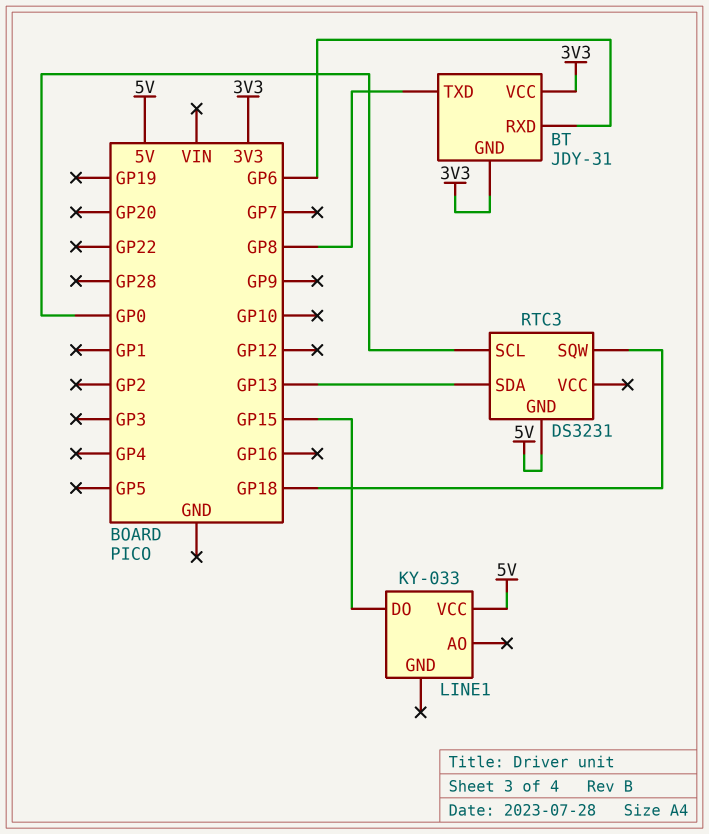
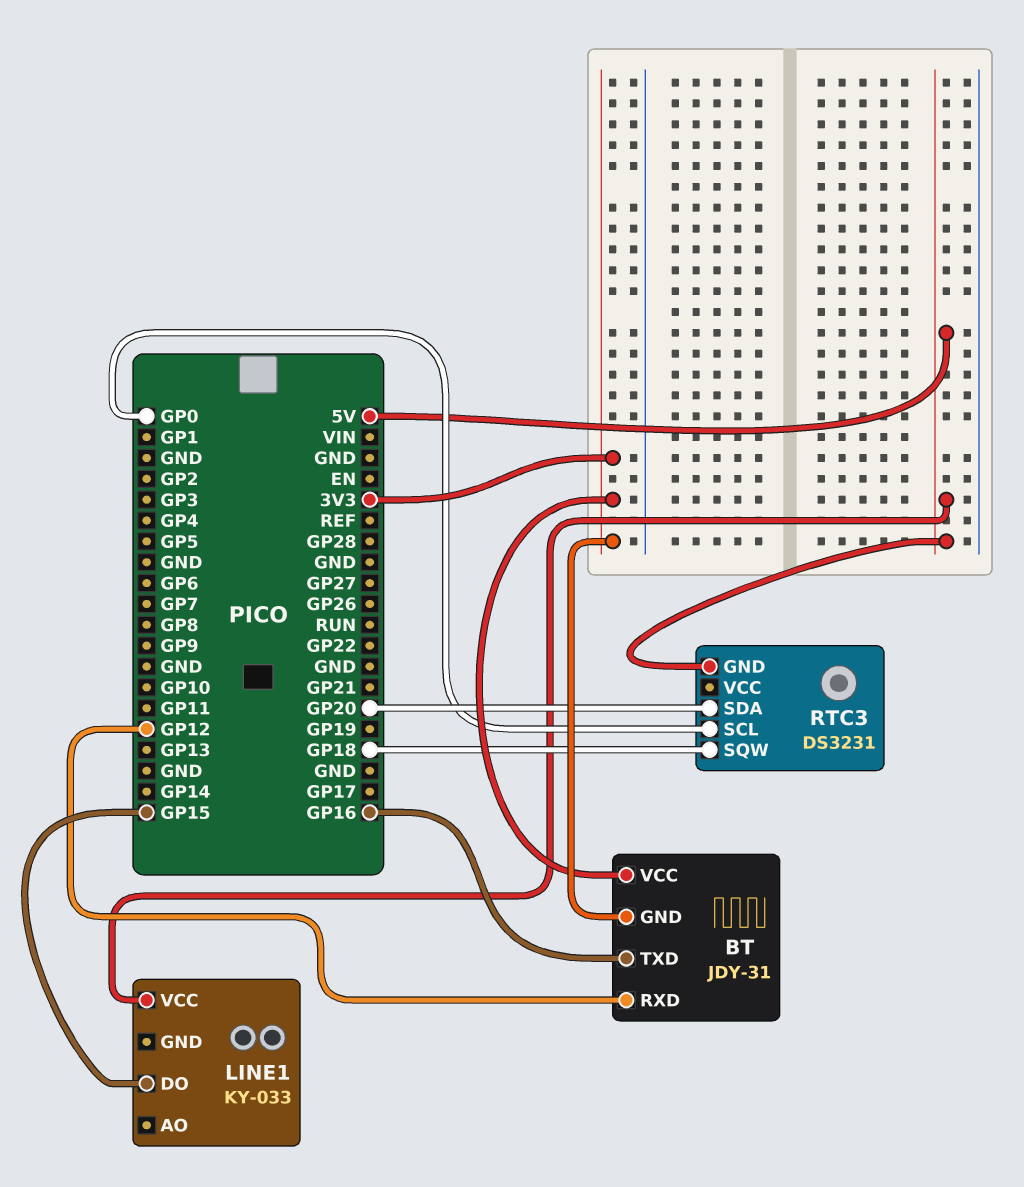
BT pin RXD: GP6 -> GP12
BT pin TXD: GP8 -> GP16
RTC3 pin SDA: GP13 -> GP20

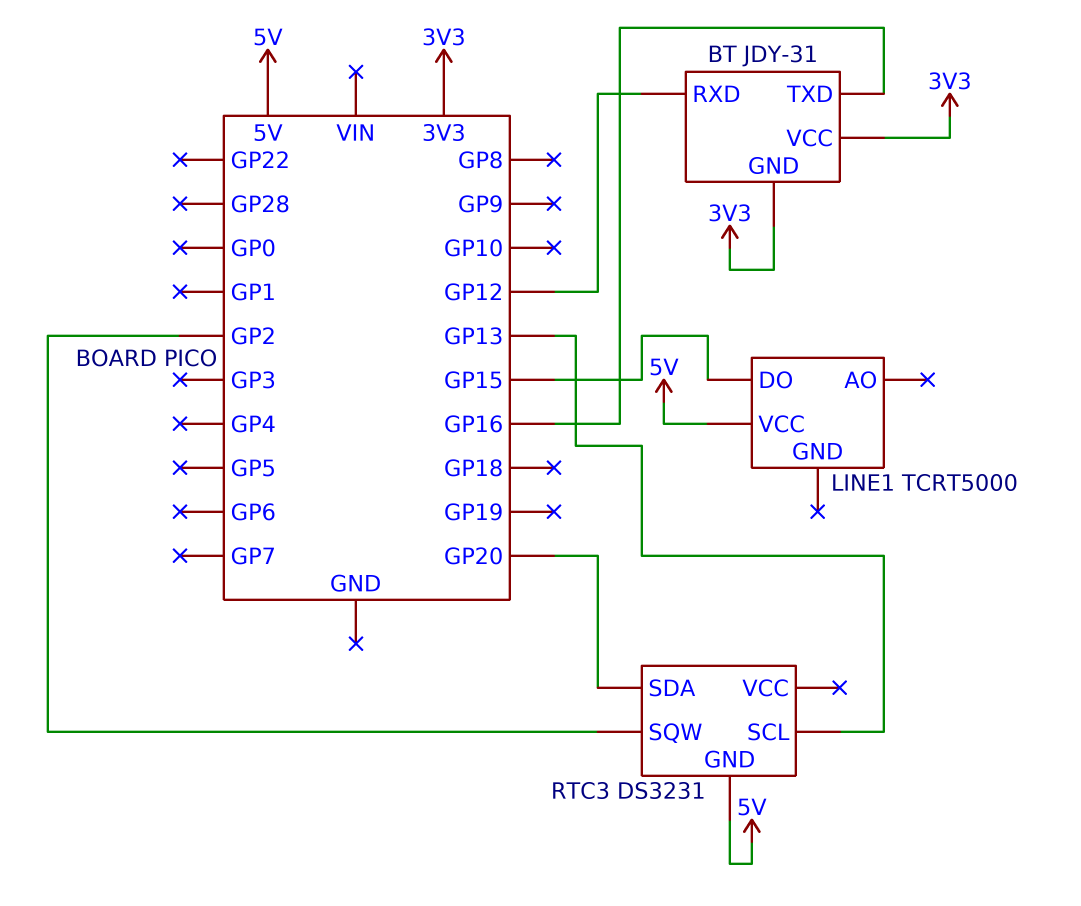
LINE1: KY-033 -> TCRT5000
RTC3 pin SCL: GP0 -> GP13
RTC3 pin SQW: GP18 -> GP2

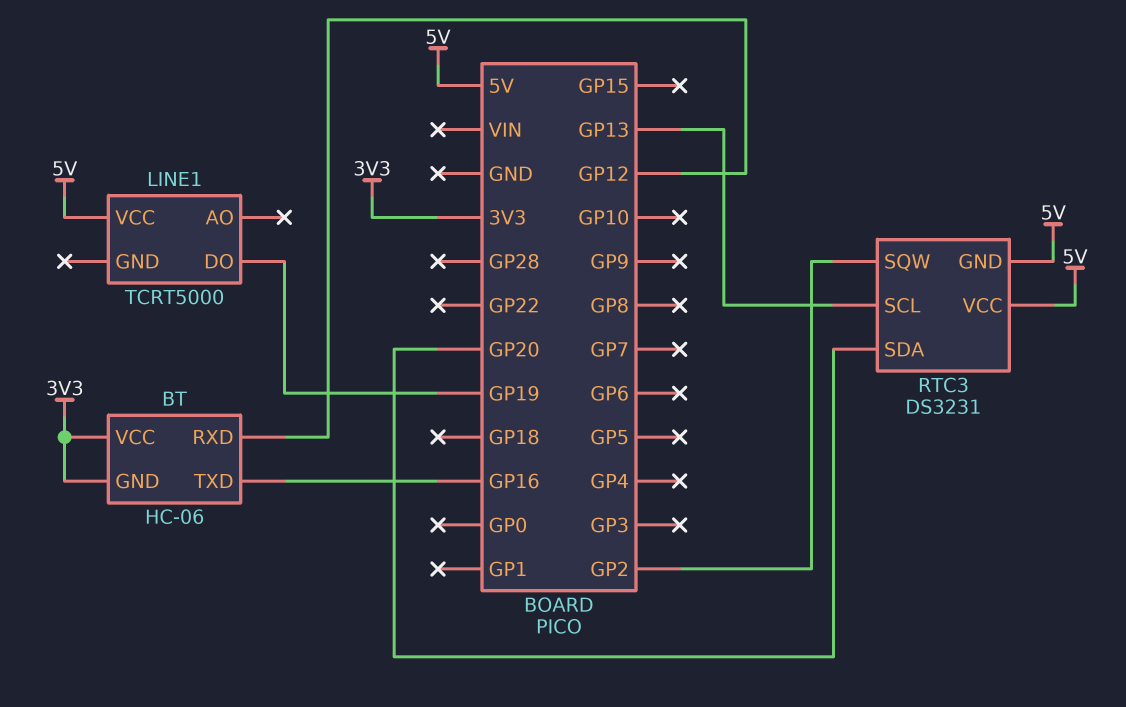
BT: JDY-31 -> HC-06
LINE1 pin DO: GP15 -> GP19
RTC3 pin VCC: none -> 5V

